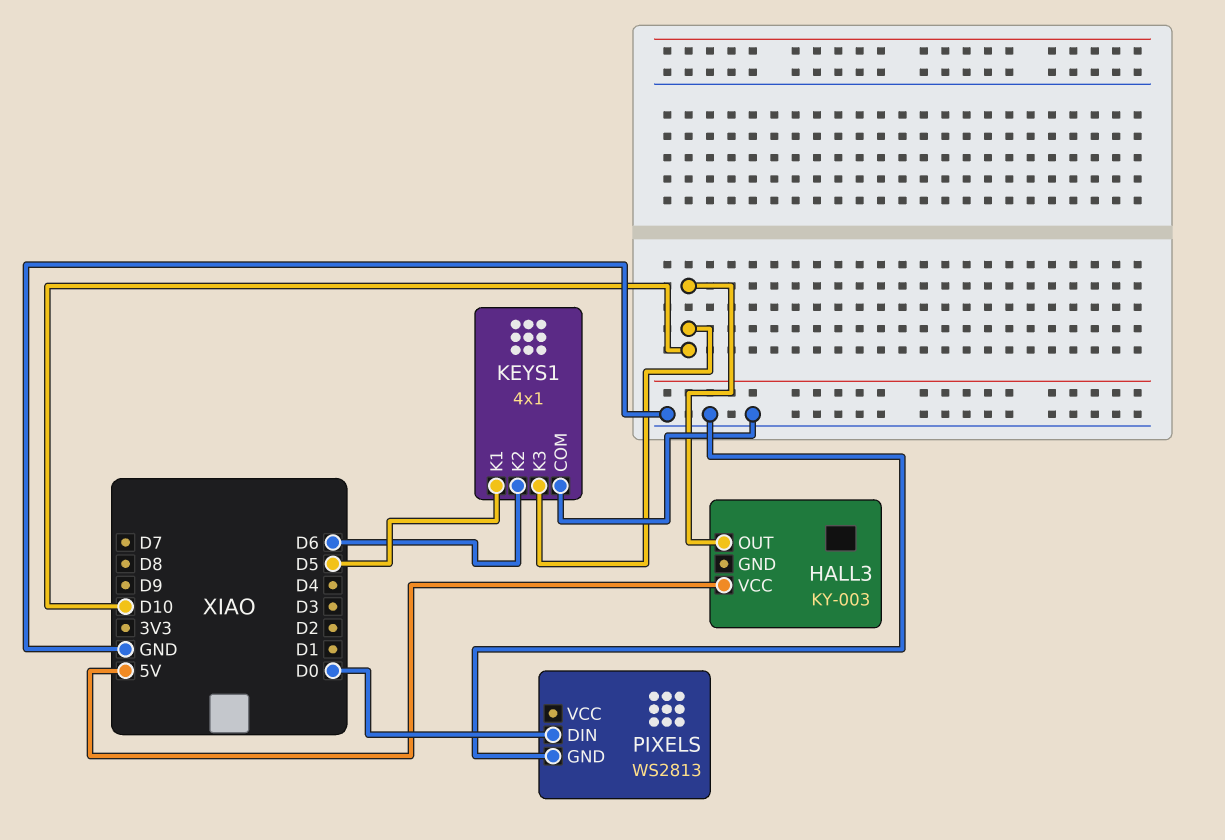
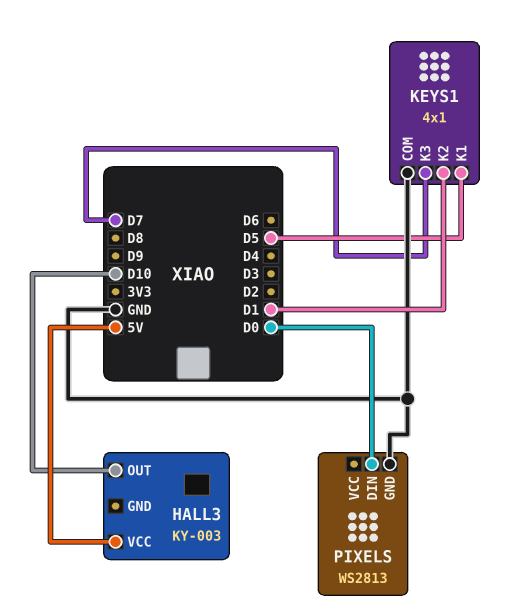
KEYS1 pin K2: D6 -> D1
KEYS1 pin K3: D10 -> D7

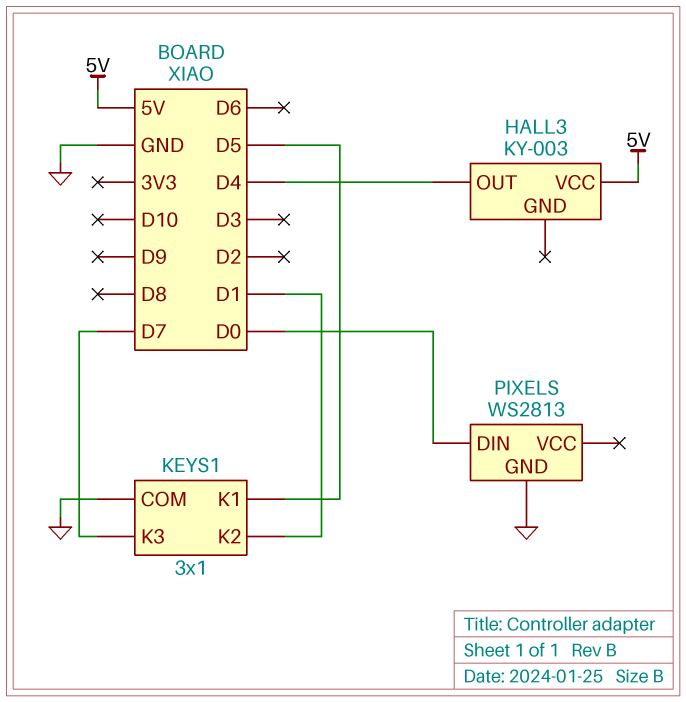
HALL3 pin OUT: D10 -> D4
KEYS1: 4x1 -> 3x1

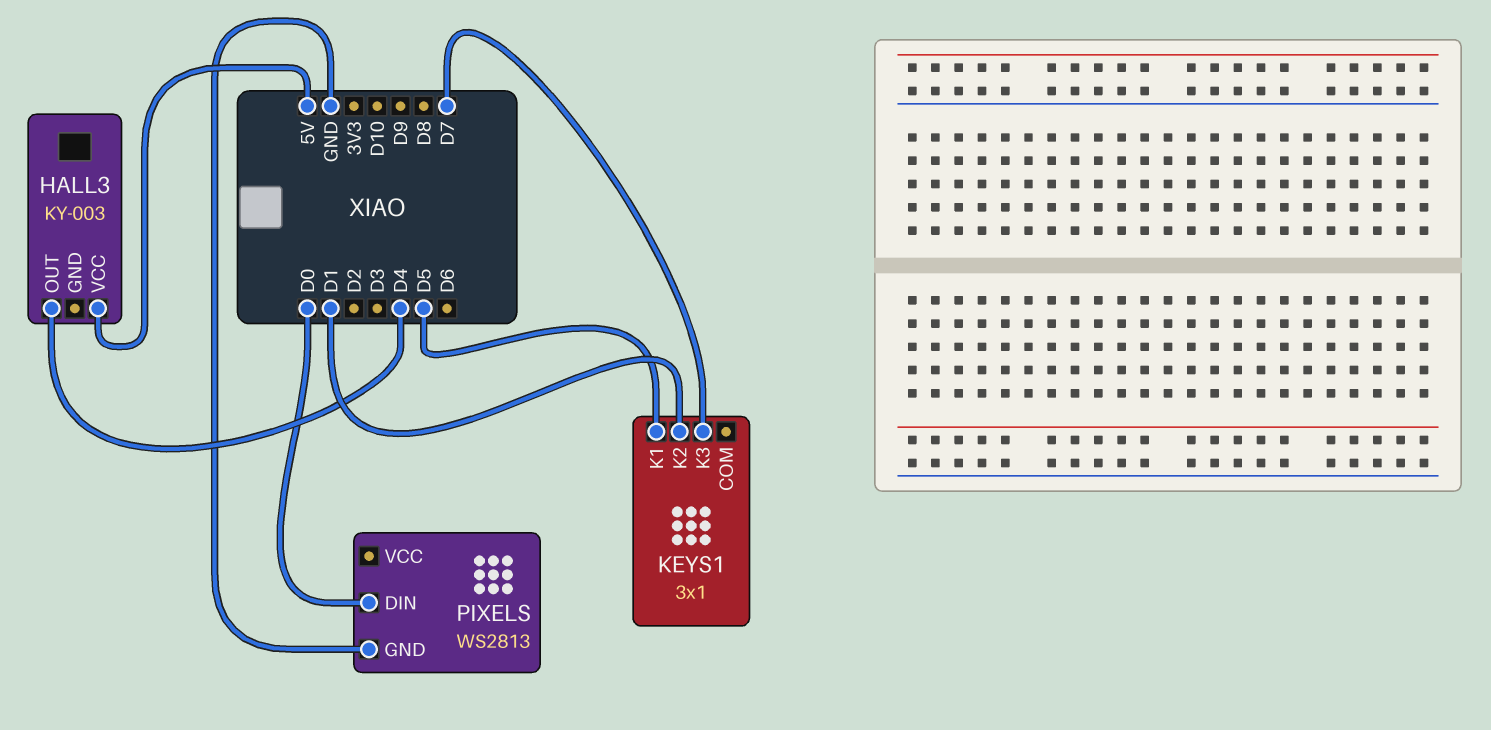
KEYS1 pin COM: GND -> none

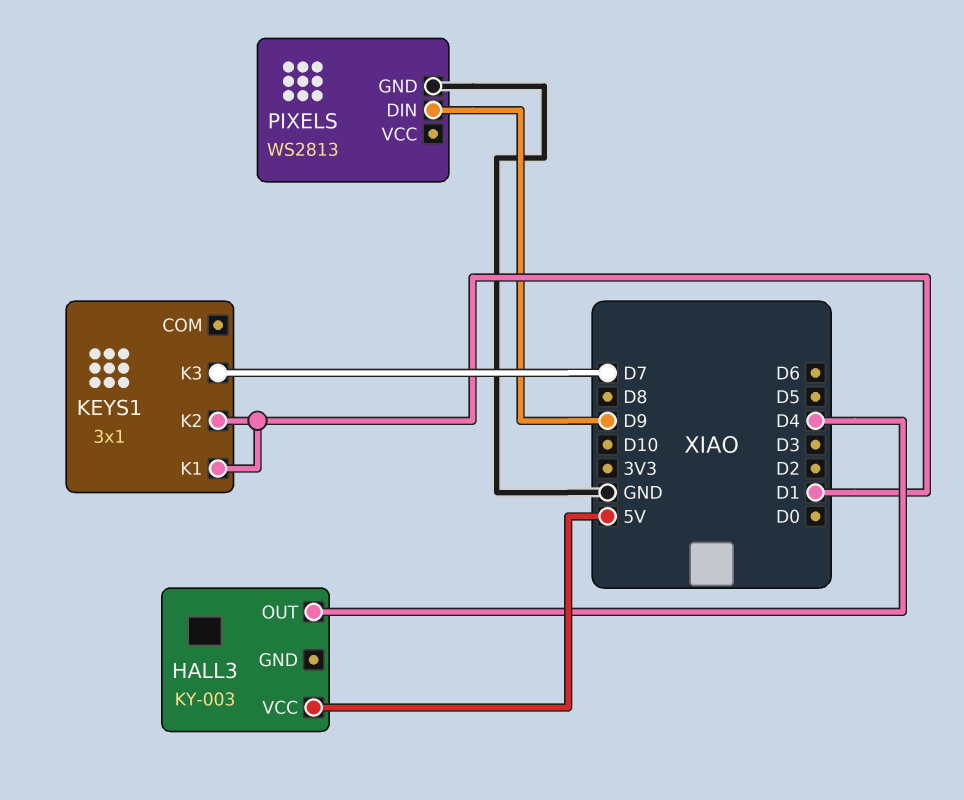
KEYS1 pin K1: D5 -> D1
PIXELS pin DIN: D0 -> D9

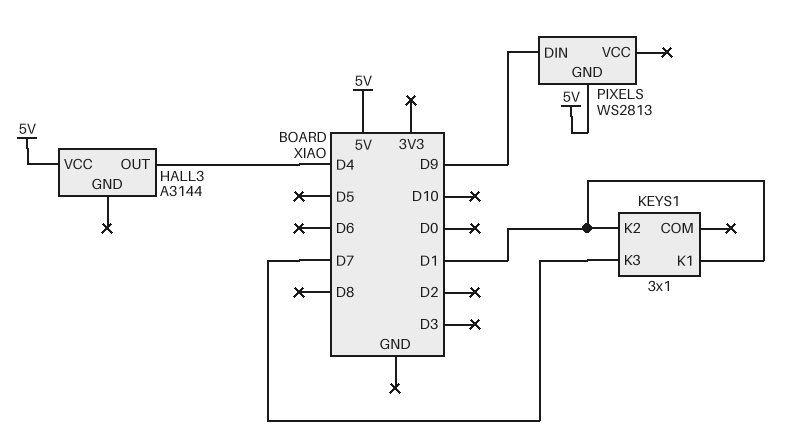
HALL3: KY-003 -> A3144
PIXELS pin GND: GND -> 5V

